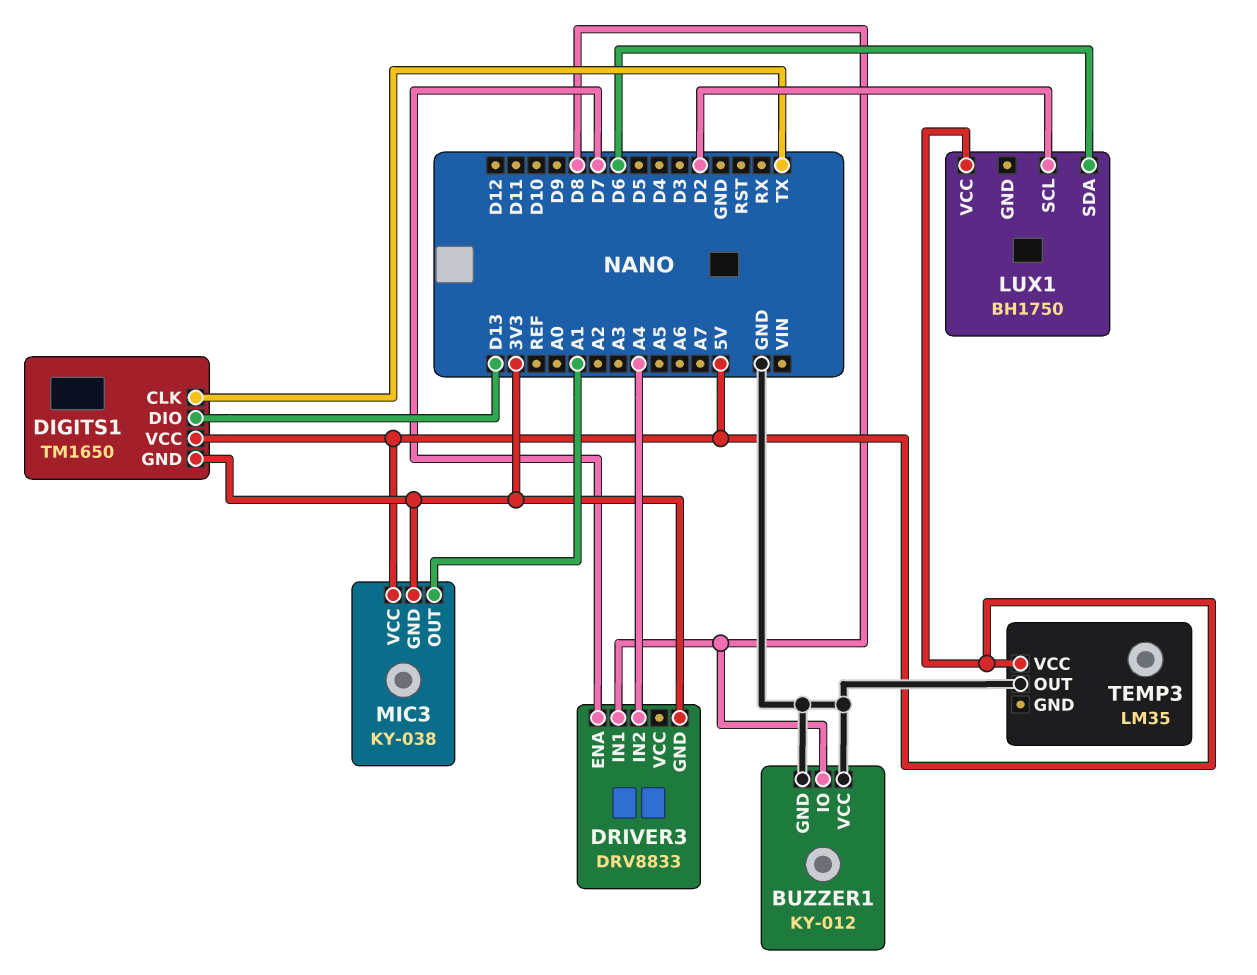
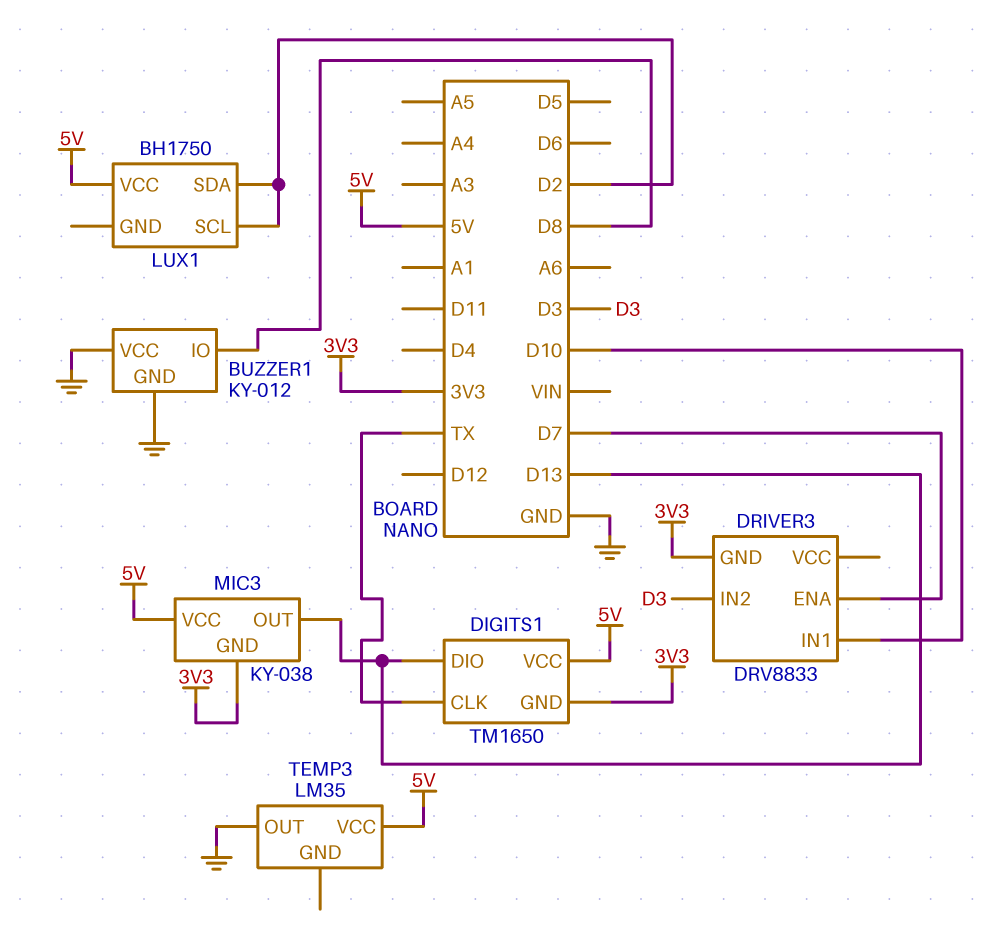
DRIVER3 pin IN1: D8 -> D10
DRIVER3 pin IN2: A4 -> D3
LUX1 pin SDA: D6 -> D2
MIC3 pin OUT: A1 -> D13

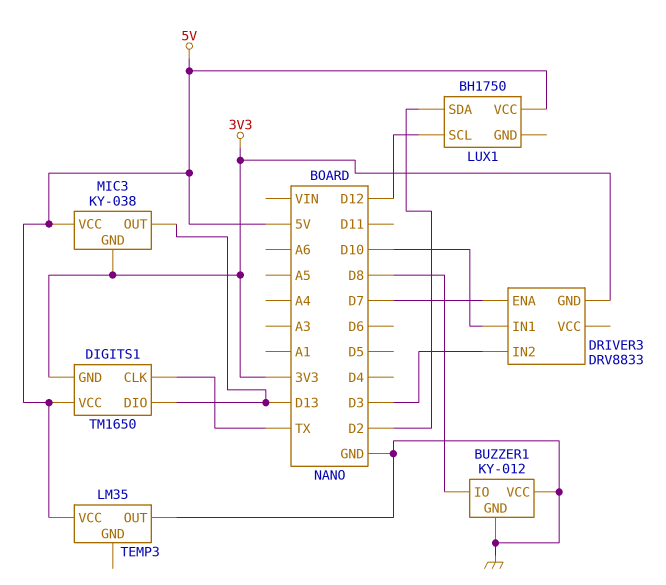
LUX1 pin SCL: D2 -> D12

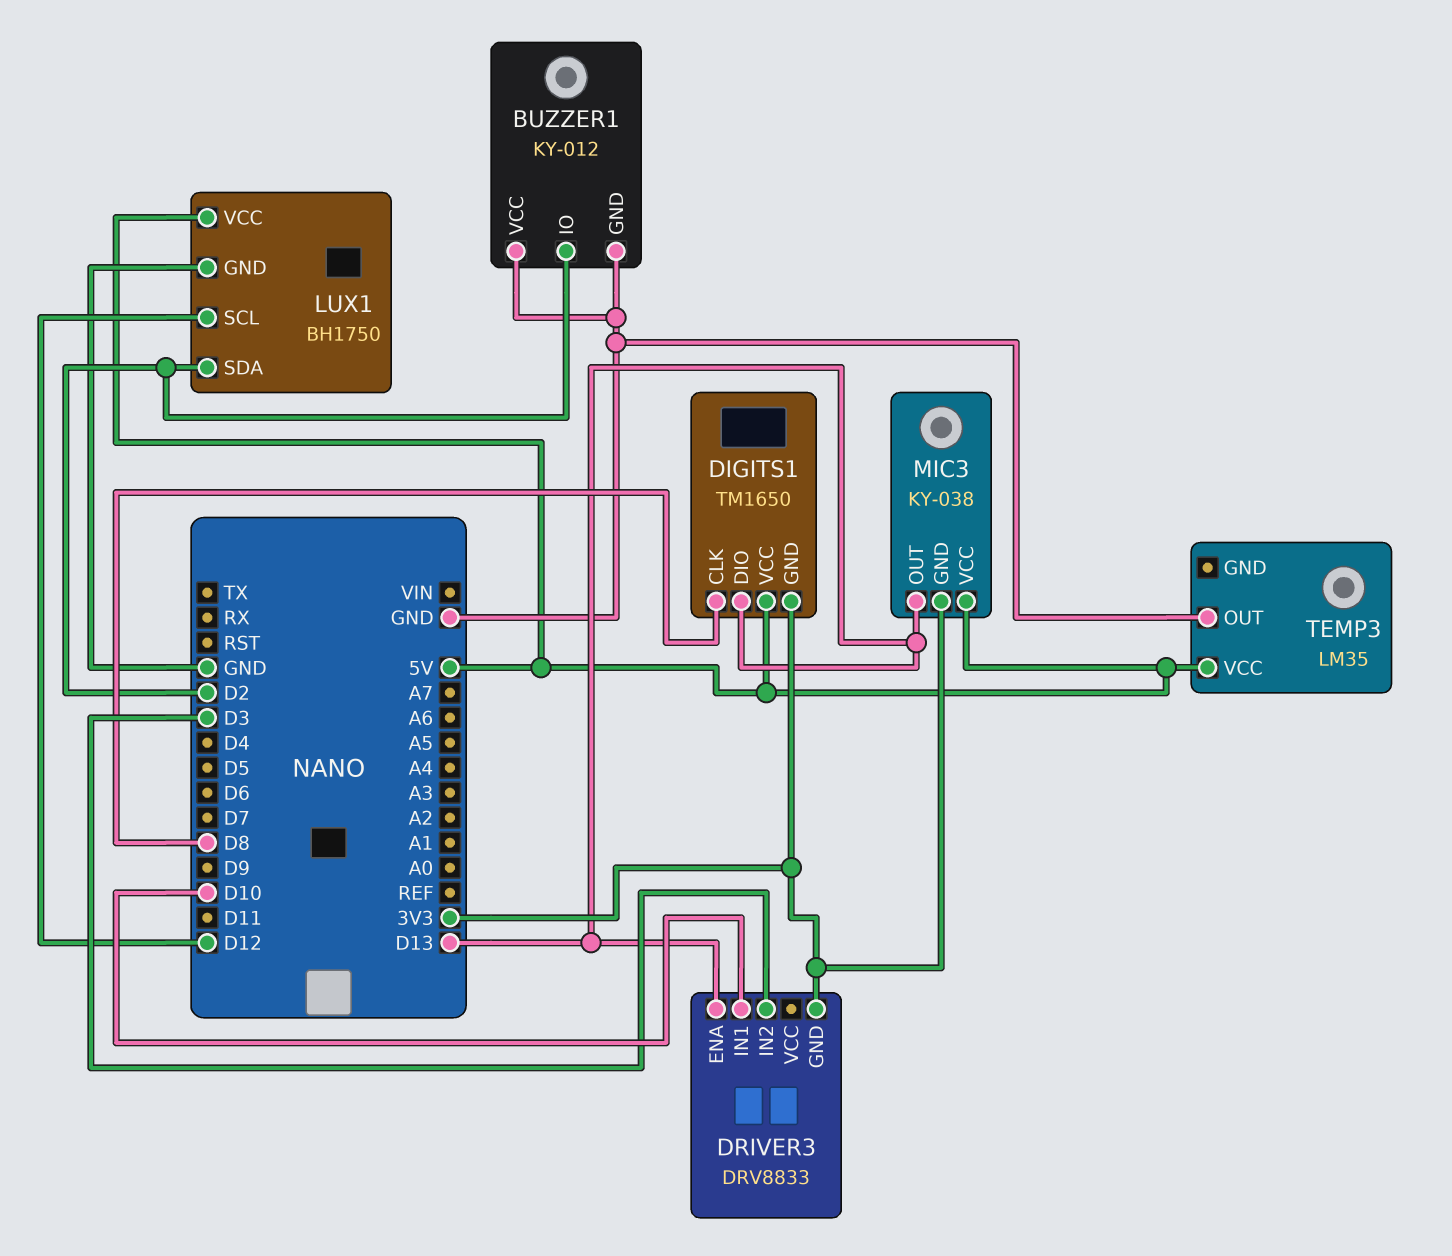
BUZZER1 pin IO: D8 -> D2
DIGITS1 pin CLK: TX -> D8
DRIVER3 pin ENA: D7 -> D13
LUX1 pin GND: none -> GND

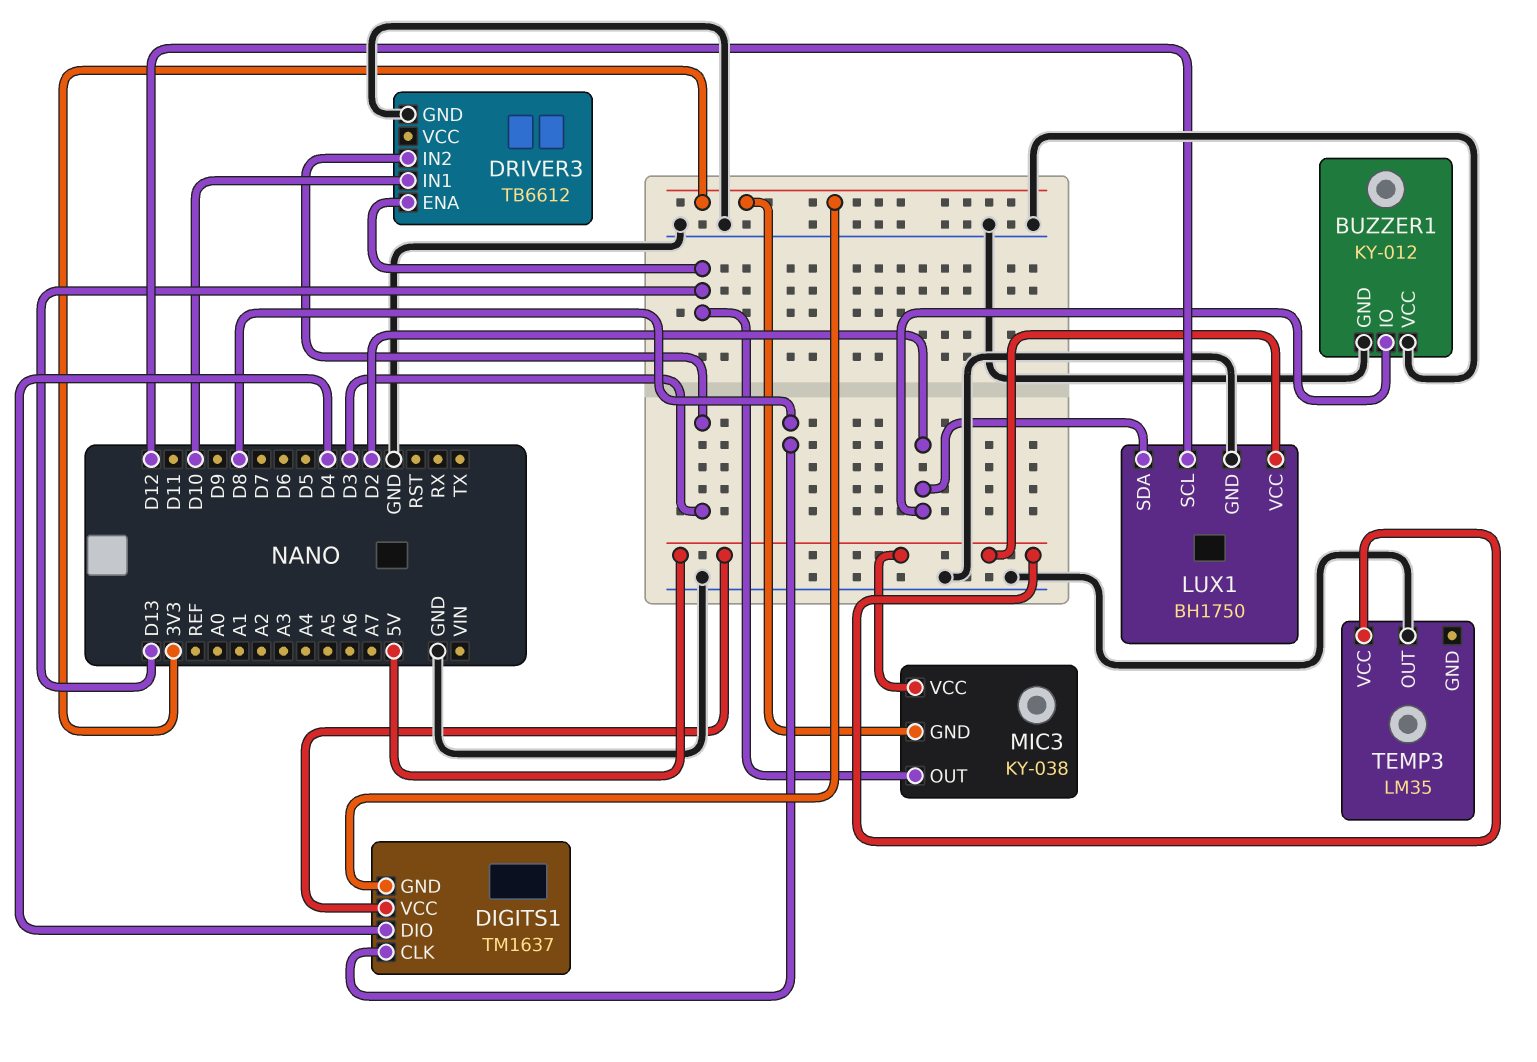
DIGITS1: TM1650 -> TM1637
DIGITS1 pin DIO: D13 -> D4
DRIVER3: DRV8833 -> TB6612
DRIVER3 pin GND: 3V3 -> GND

